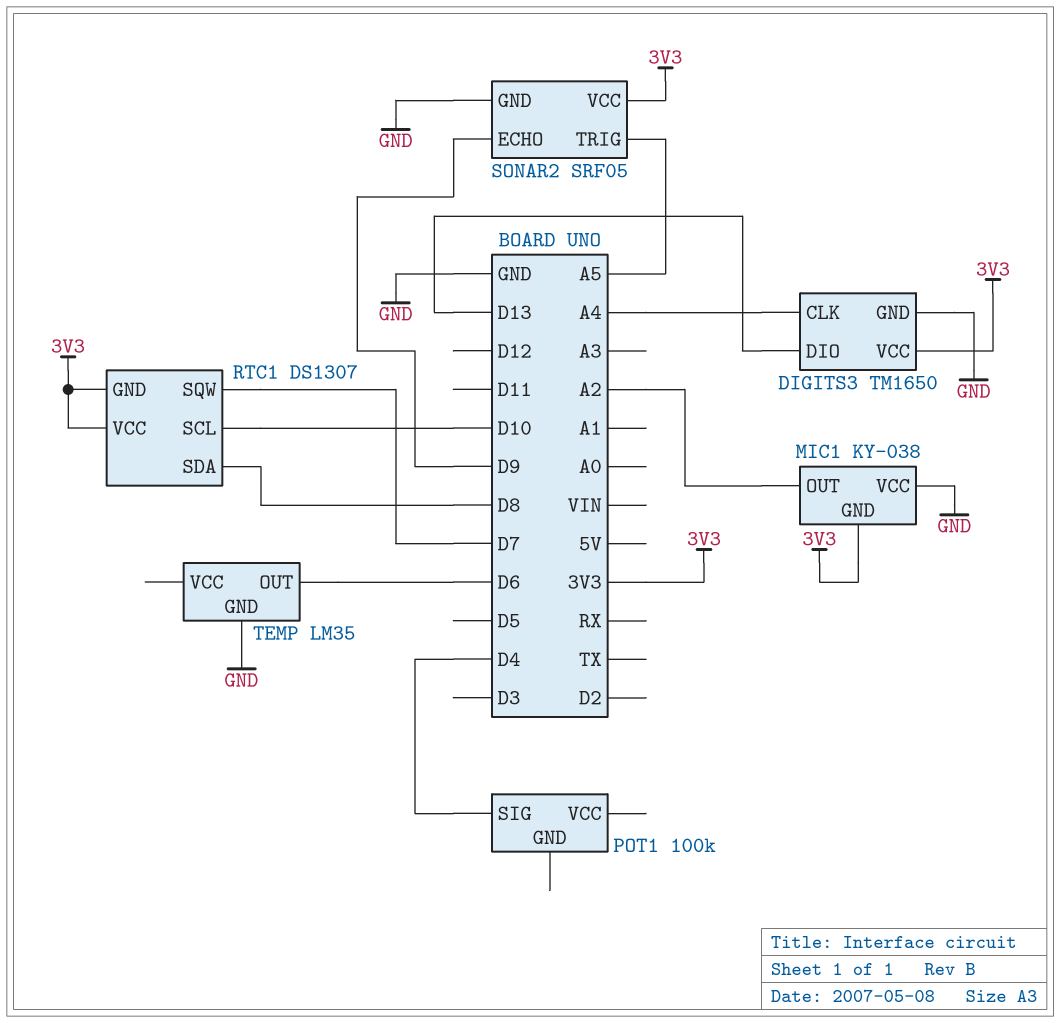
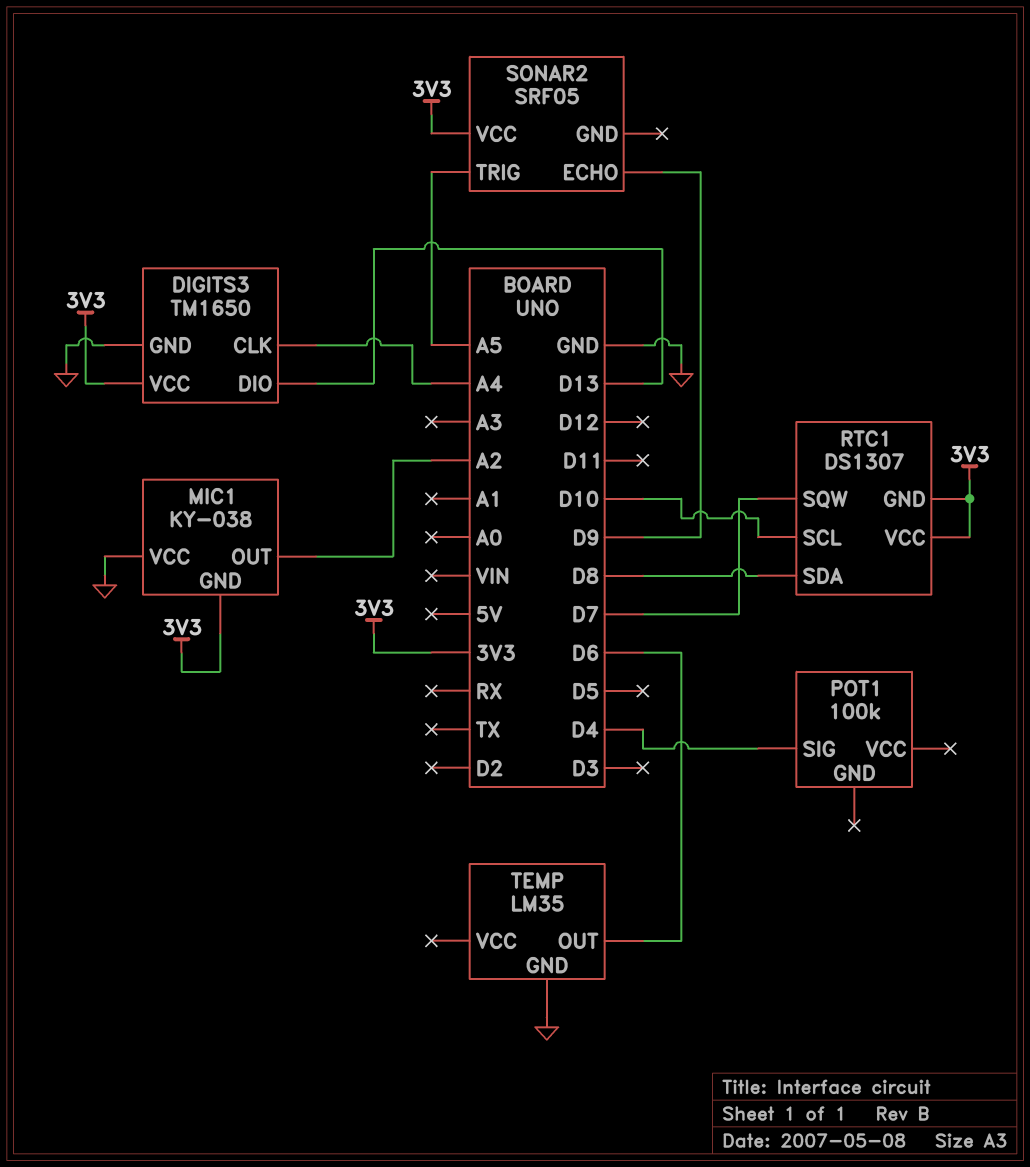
SONAR2 pin GND: GND -> none

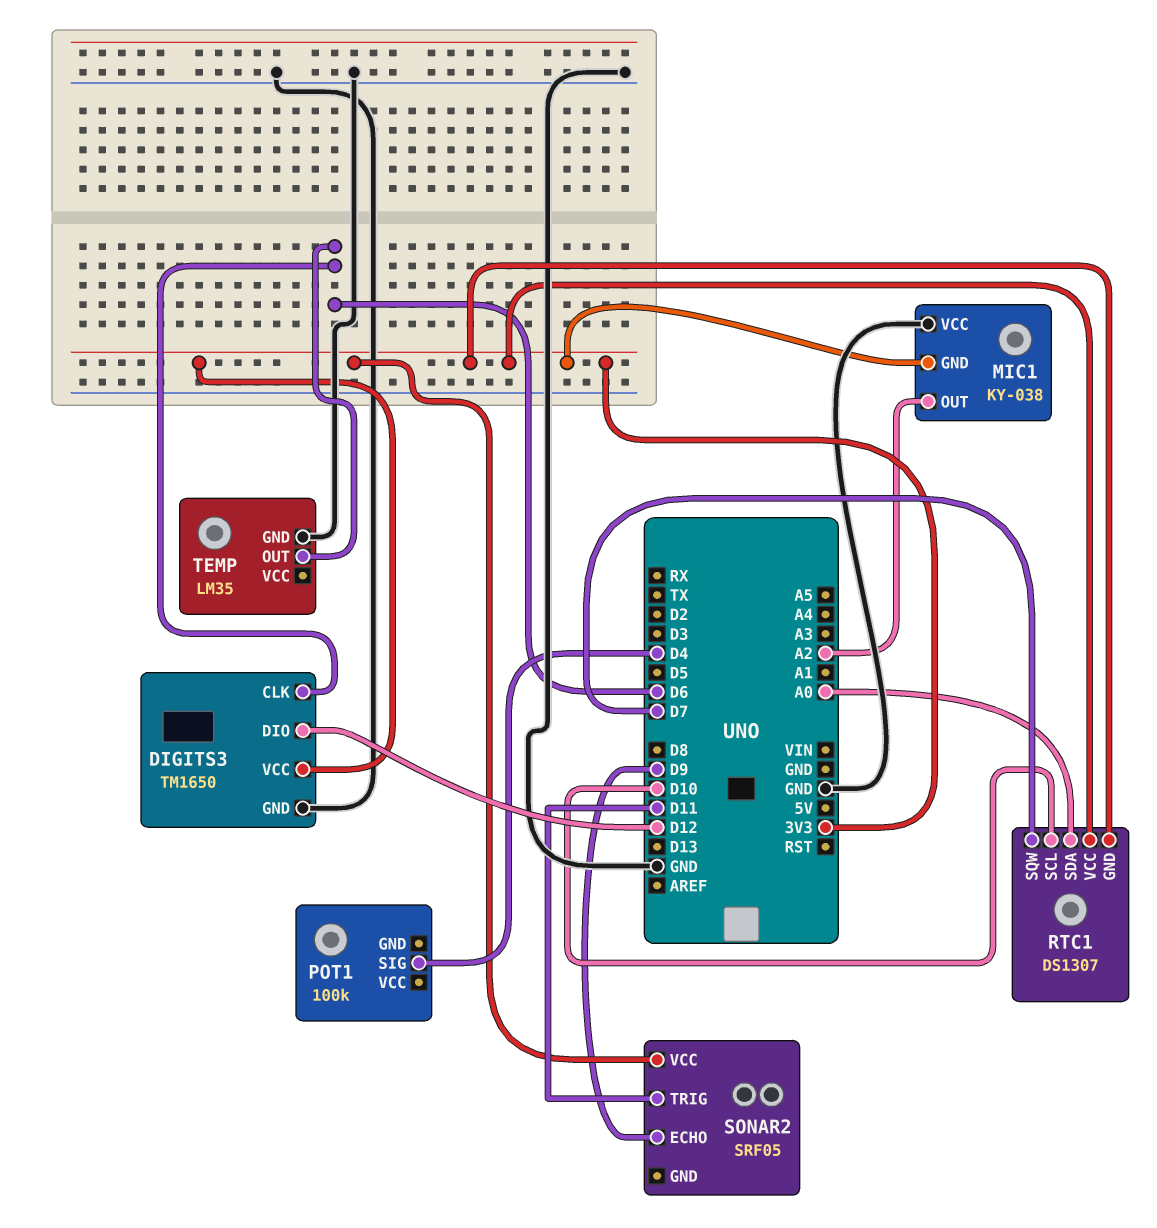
DIGITS3 pin CLK: A4 -> D6
DIGITS3 pin DIO: D13 -> D12
RTC1 pin SDA: D8 -> A0
SONAR2 pin TRIG: A5 -> D11

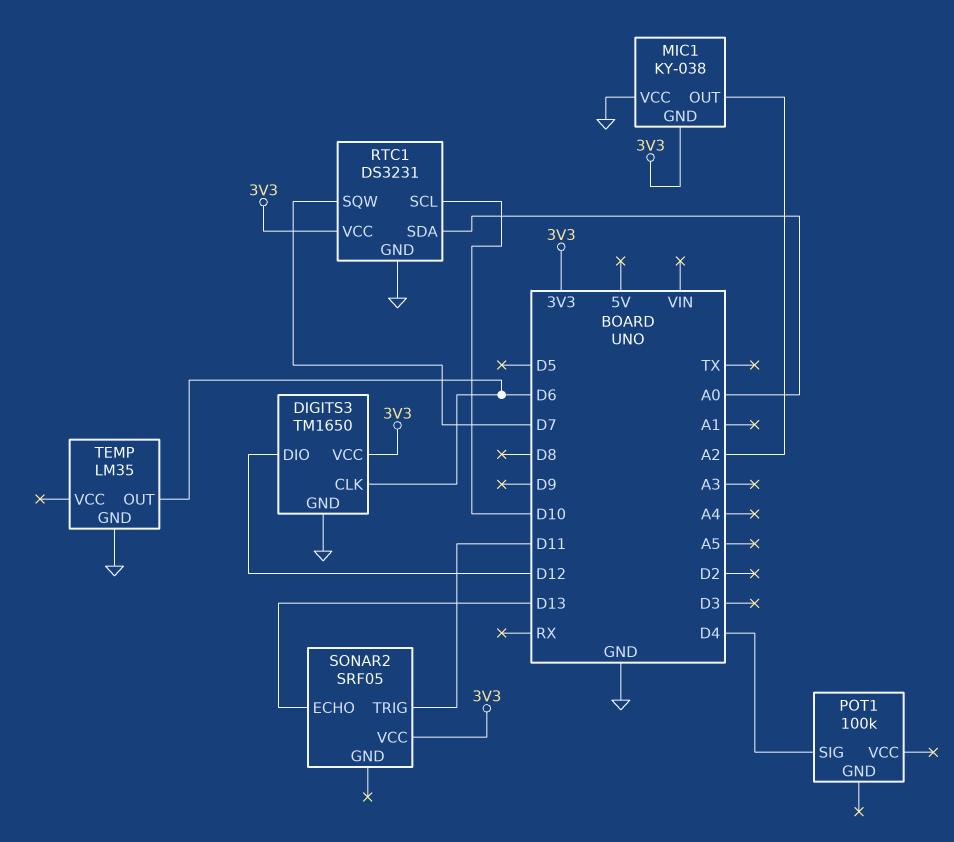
RTC1: DS1307 -> DS3231
RTC1 pin GND: 3V3 -> GND
SONAR2 pin ECHO: D9 -> D13

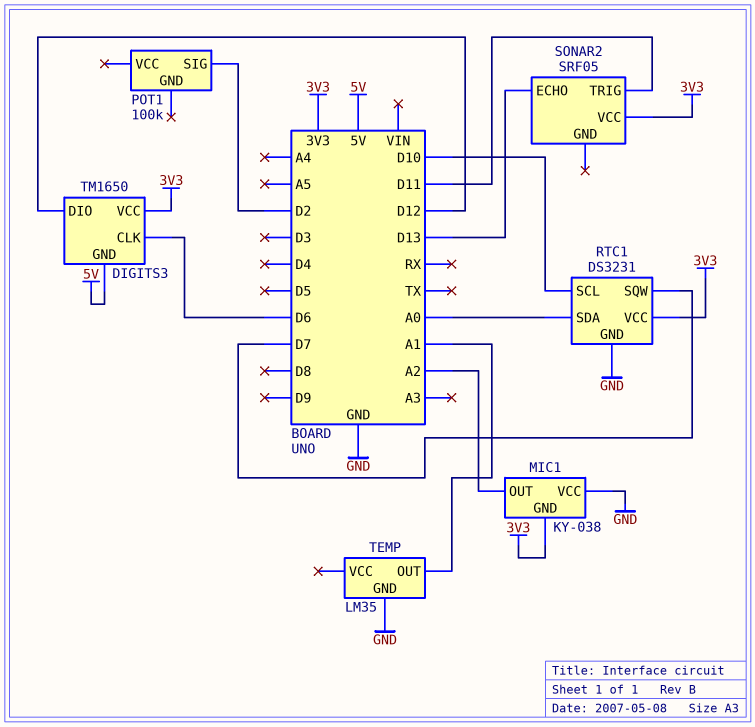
DIGITS3 pin GND: GND -> 5V
POT1 pin SIG: D4 -> D2
TEMP pin OUT: D6 -> A1

